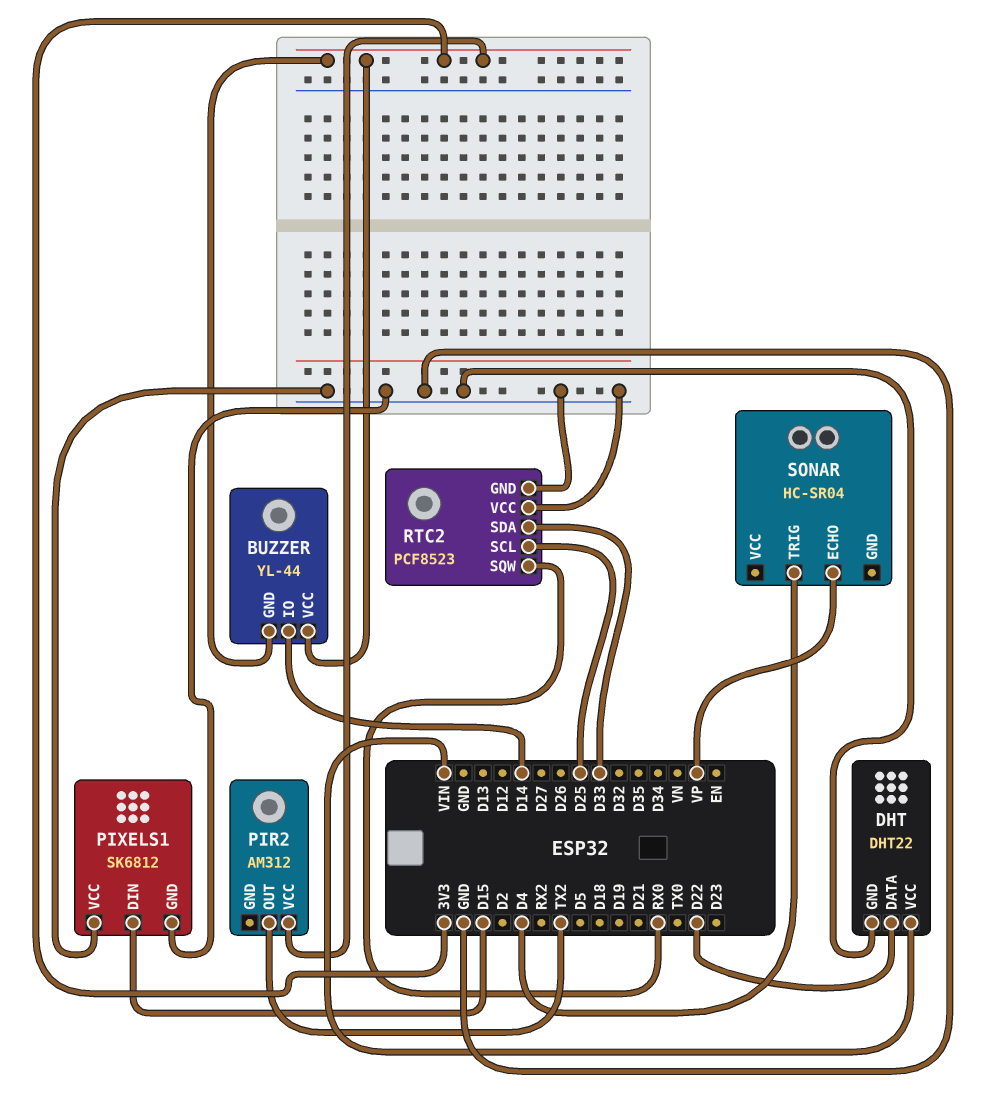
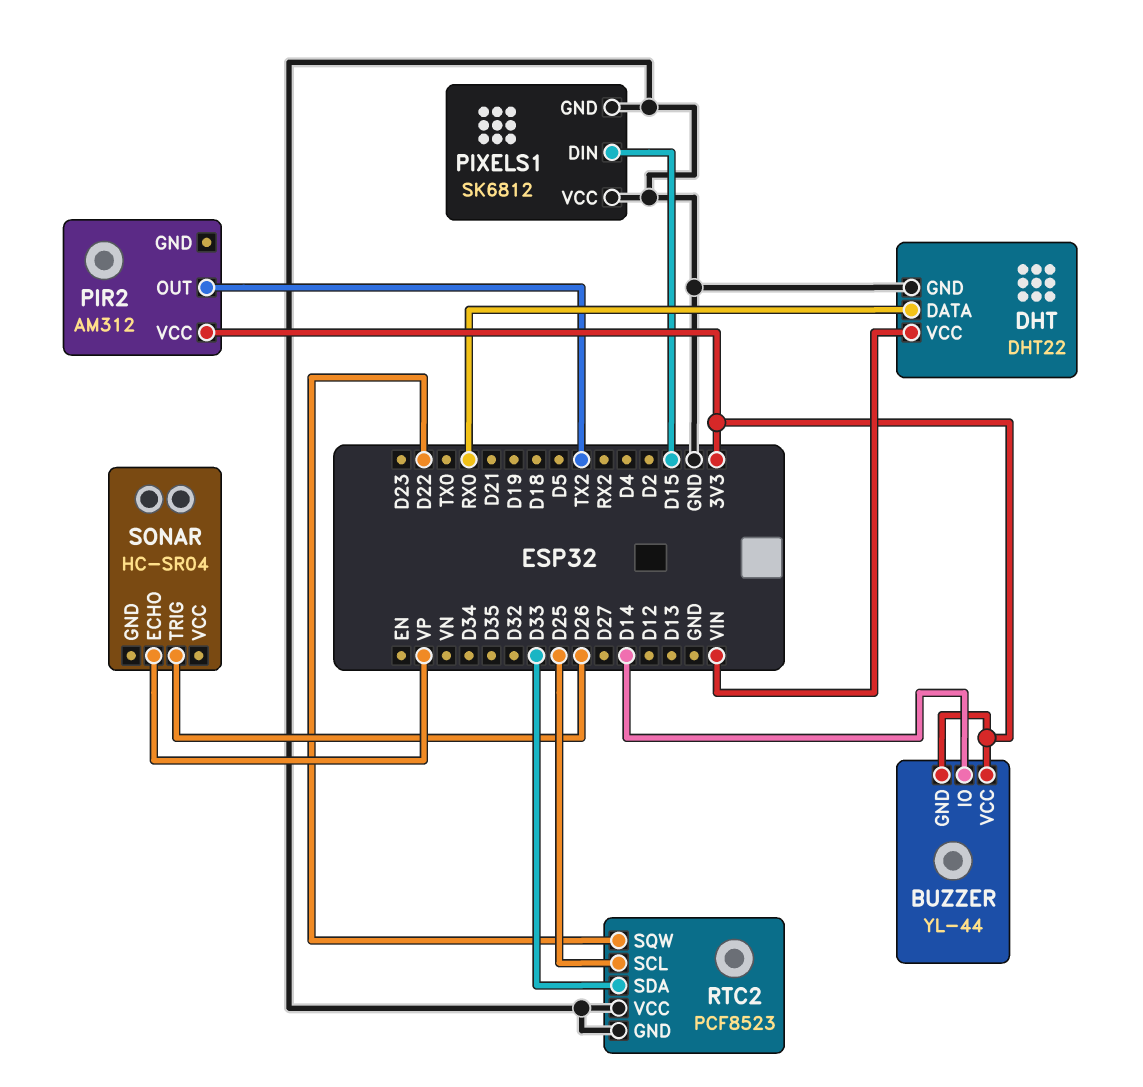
DHT pin DATA: D22 -> RX0
RTC2 pin SQW: RX0 -> D22
SONAR pin TRIG: D4 -> D26

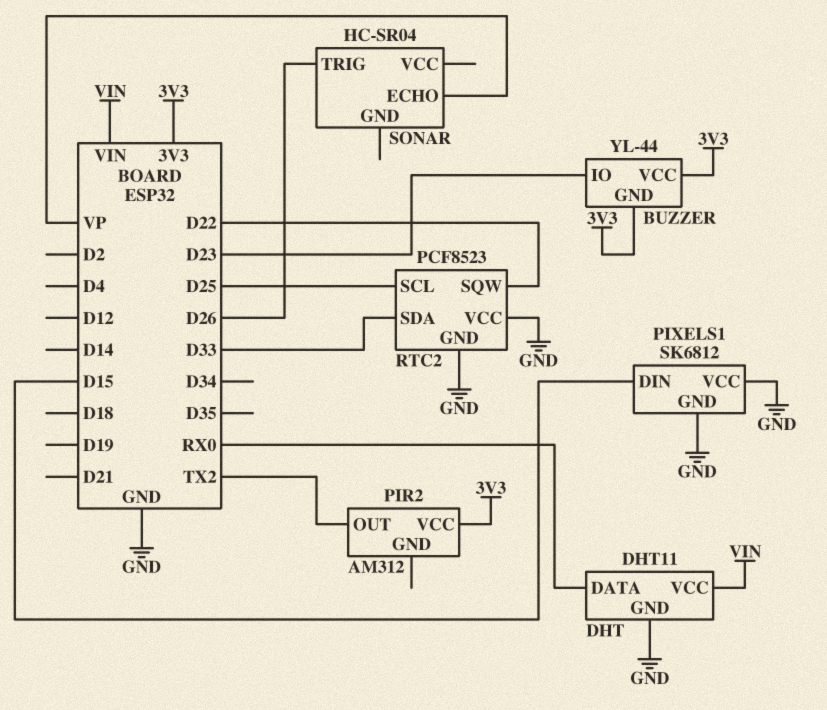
BUZZER pin IO: D14 -> D23
DHT: DHT22 -> DHT11

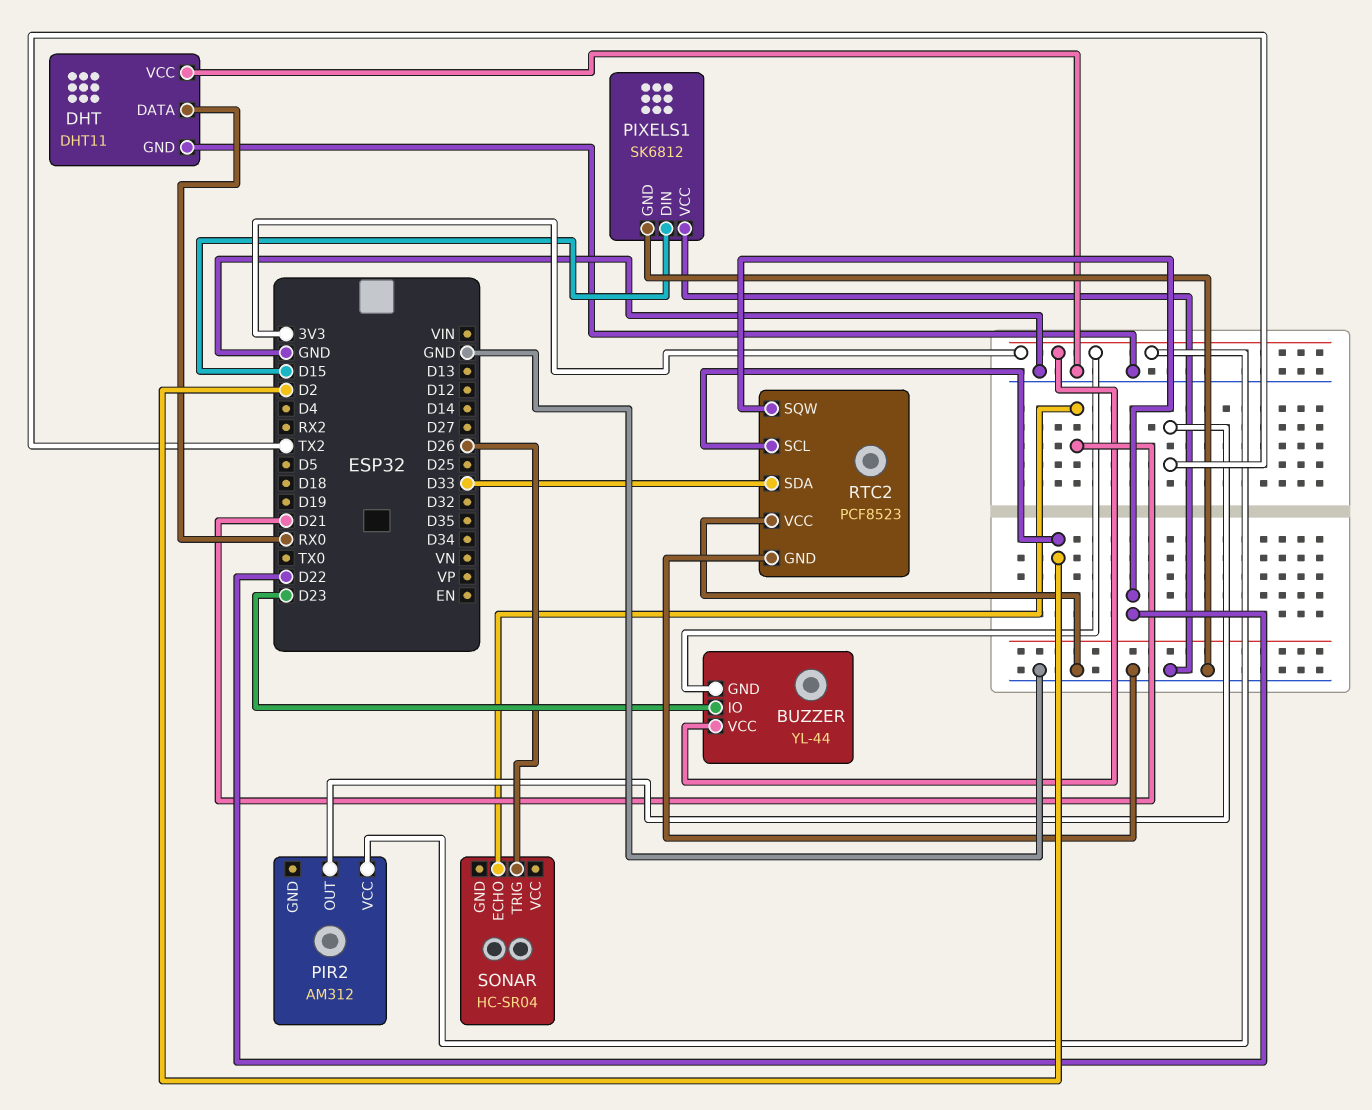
DHT pin VCC: VIN -> GND
RTC2 pin SCL: D25 -> D2
SONAR pin ECHO: VP -> D21

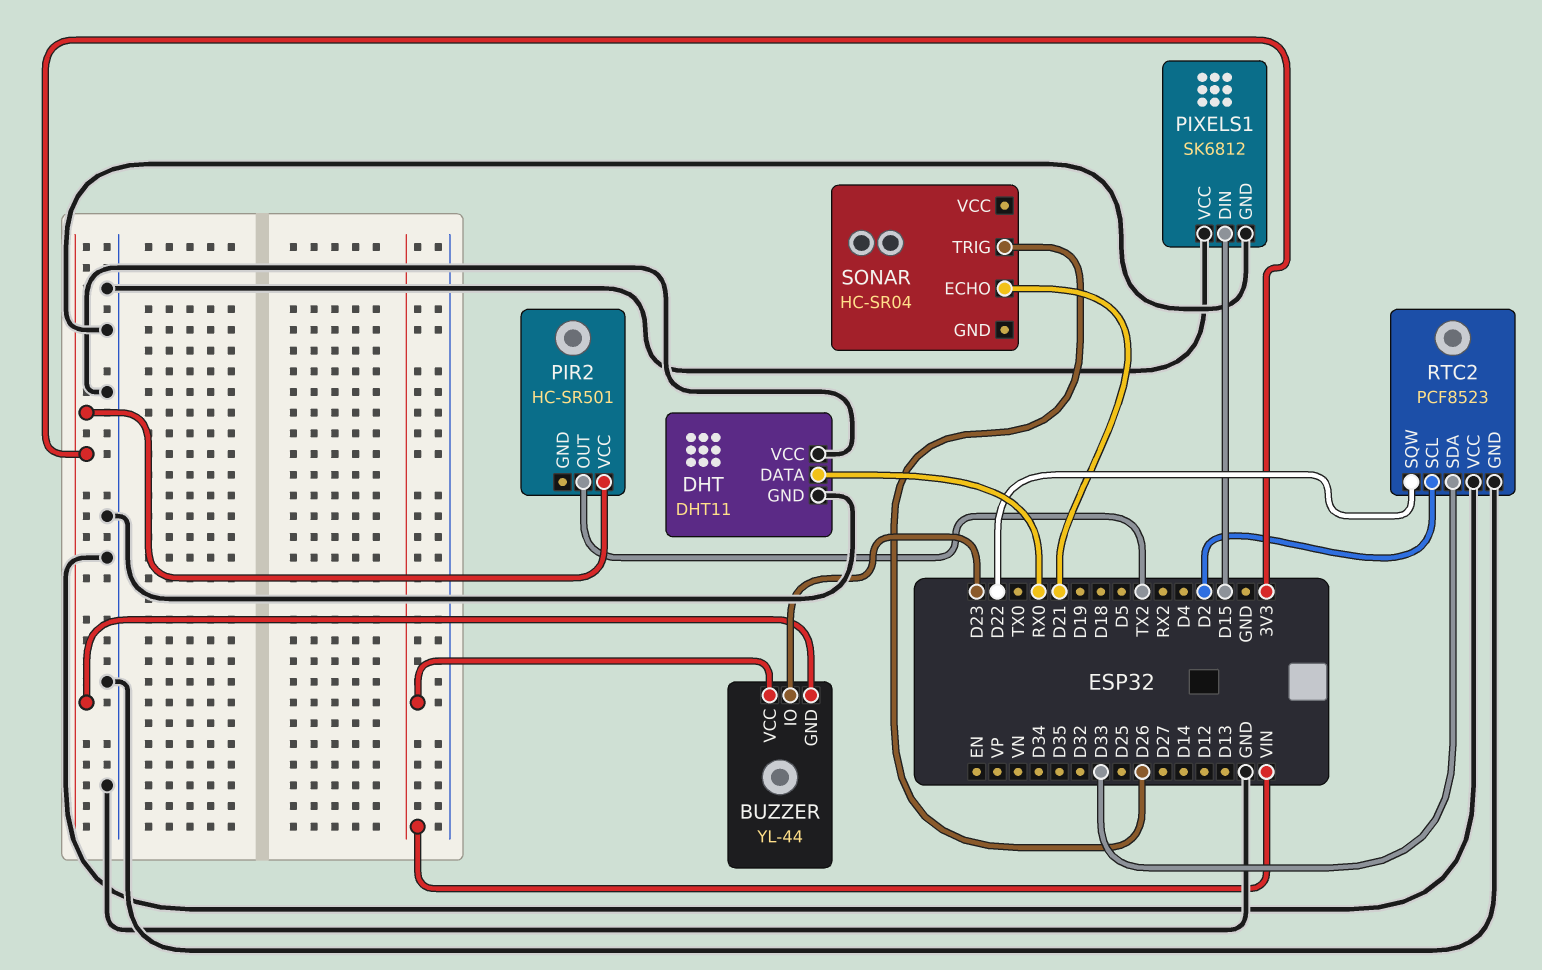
BUZZER pin VCC: 3V3 -> VIN
PIR2: AM312 -> HC-SR501

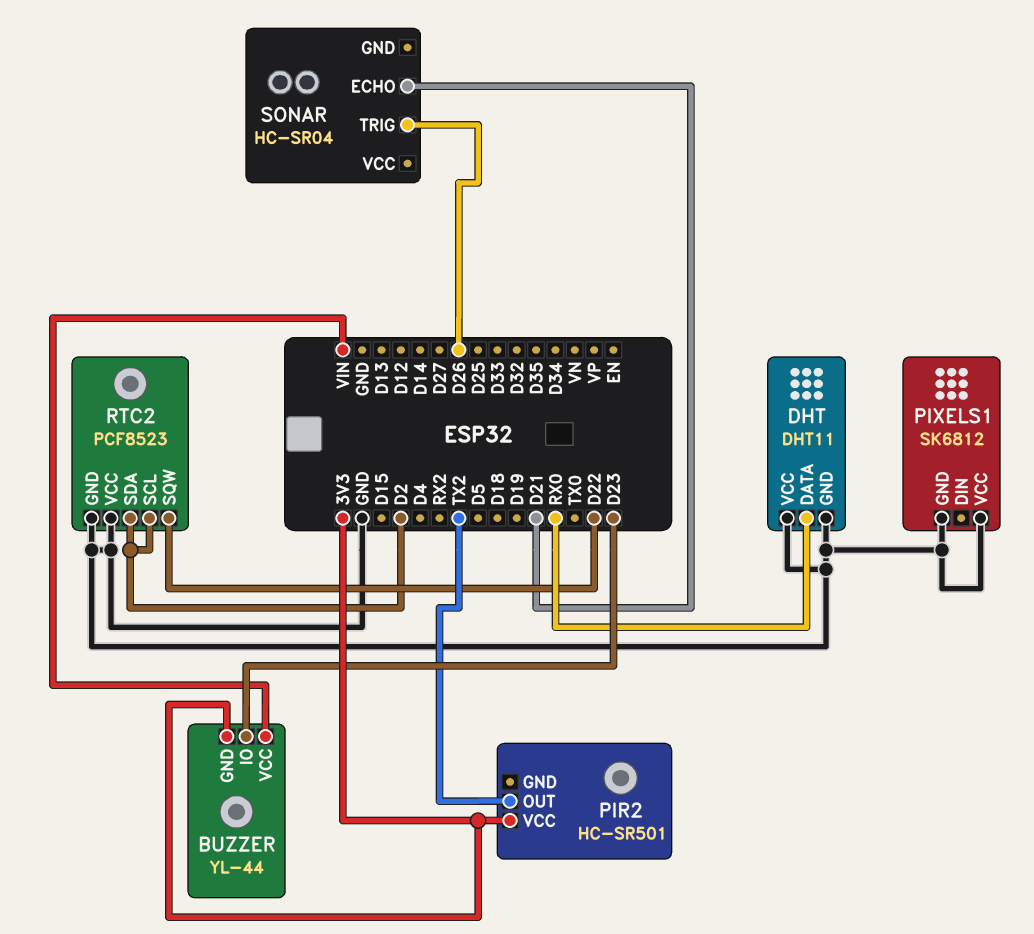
PIXELS1 pin DIN: D15 -> none
RTC2 pin SDA: D33 -> D2

